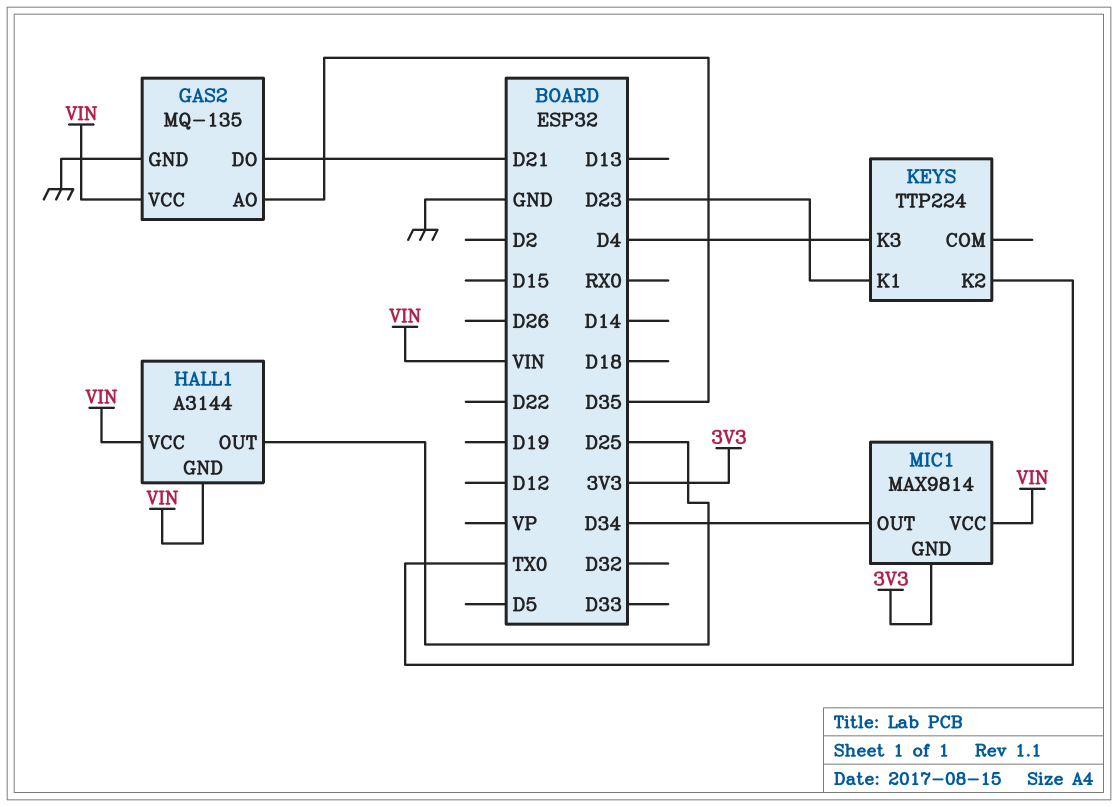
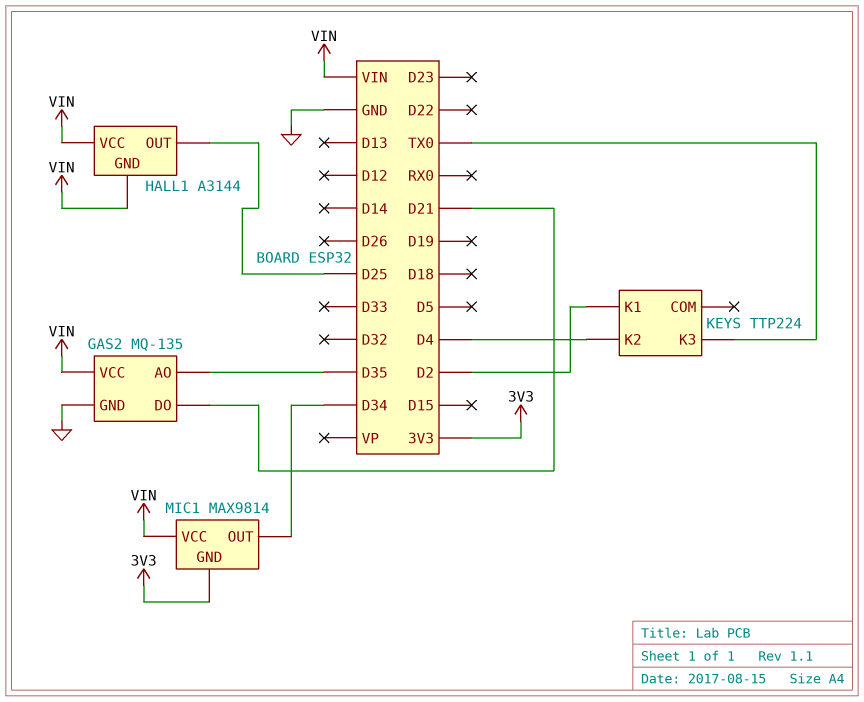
KEYS pin K1: D23 -> D2
KEYS pin K2: TX0 -> D4
KEYS pin K3: D4 -> TX0

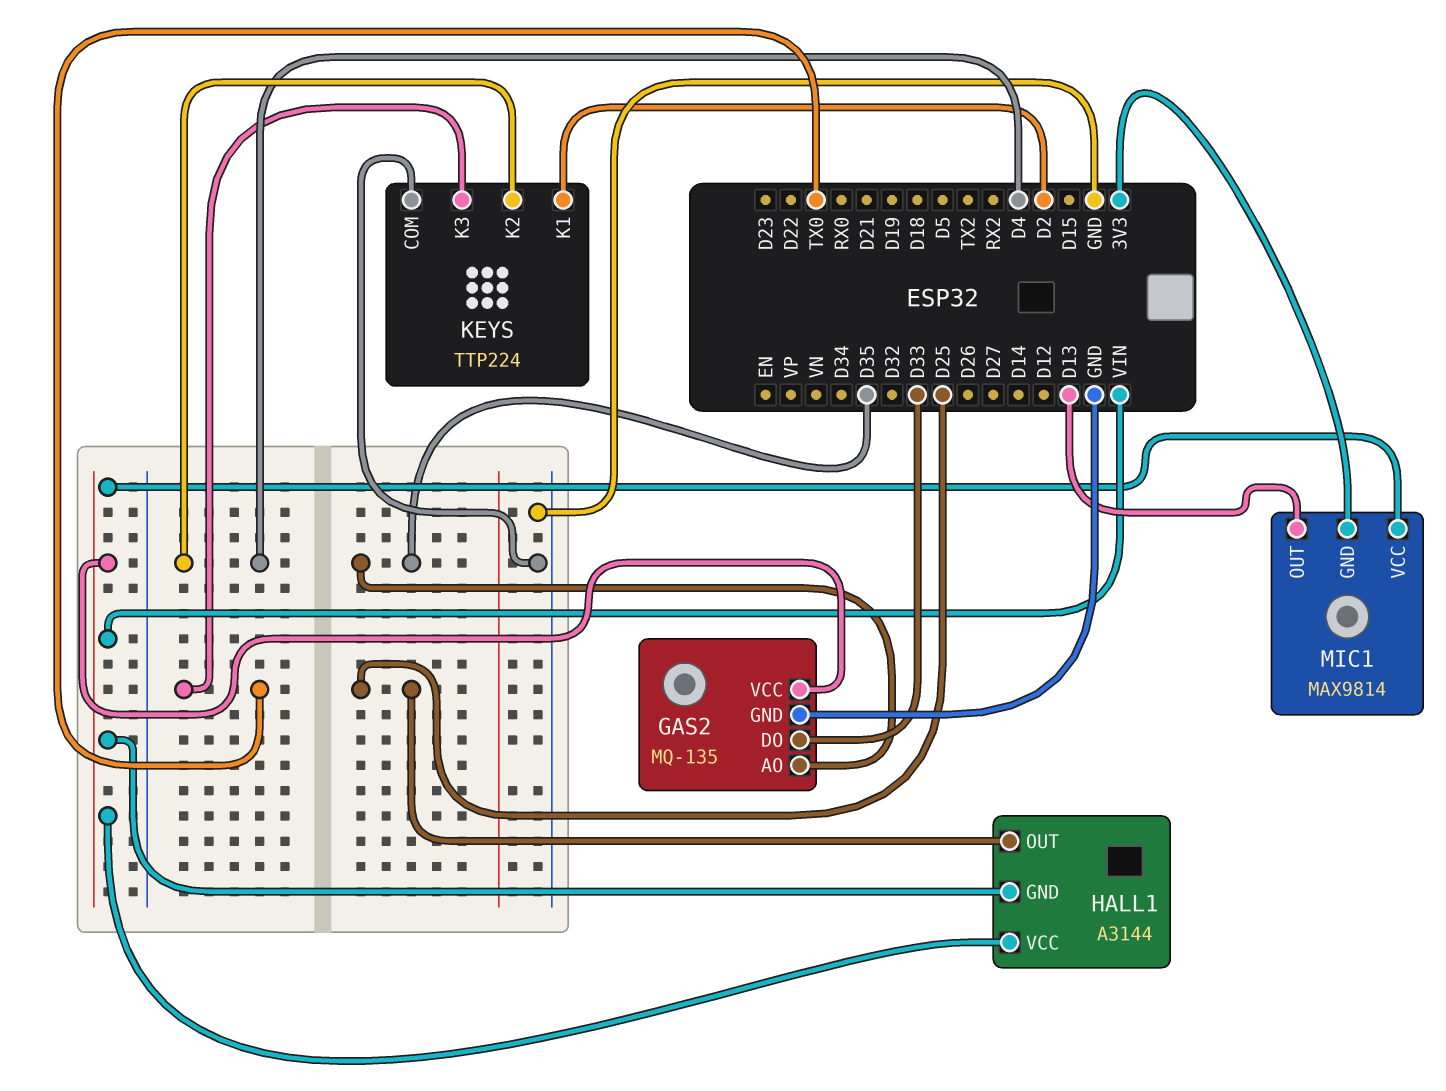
GAS2 pin DO: D21 -> D33
KEYS pin COM: none -> GND
MIC1 pin OUT: D34 -> D13

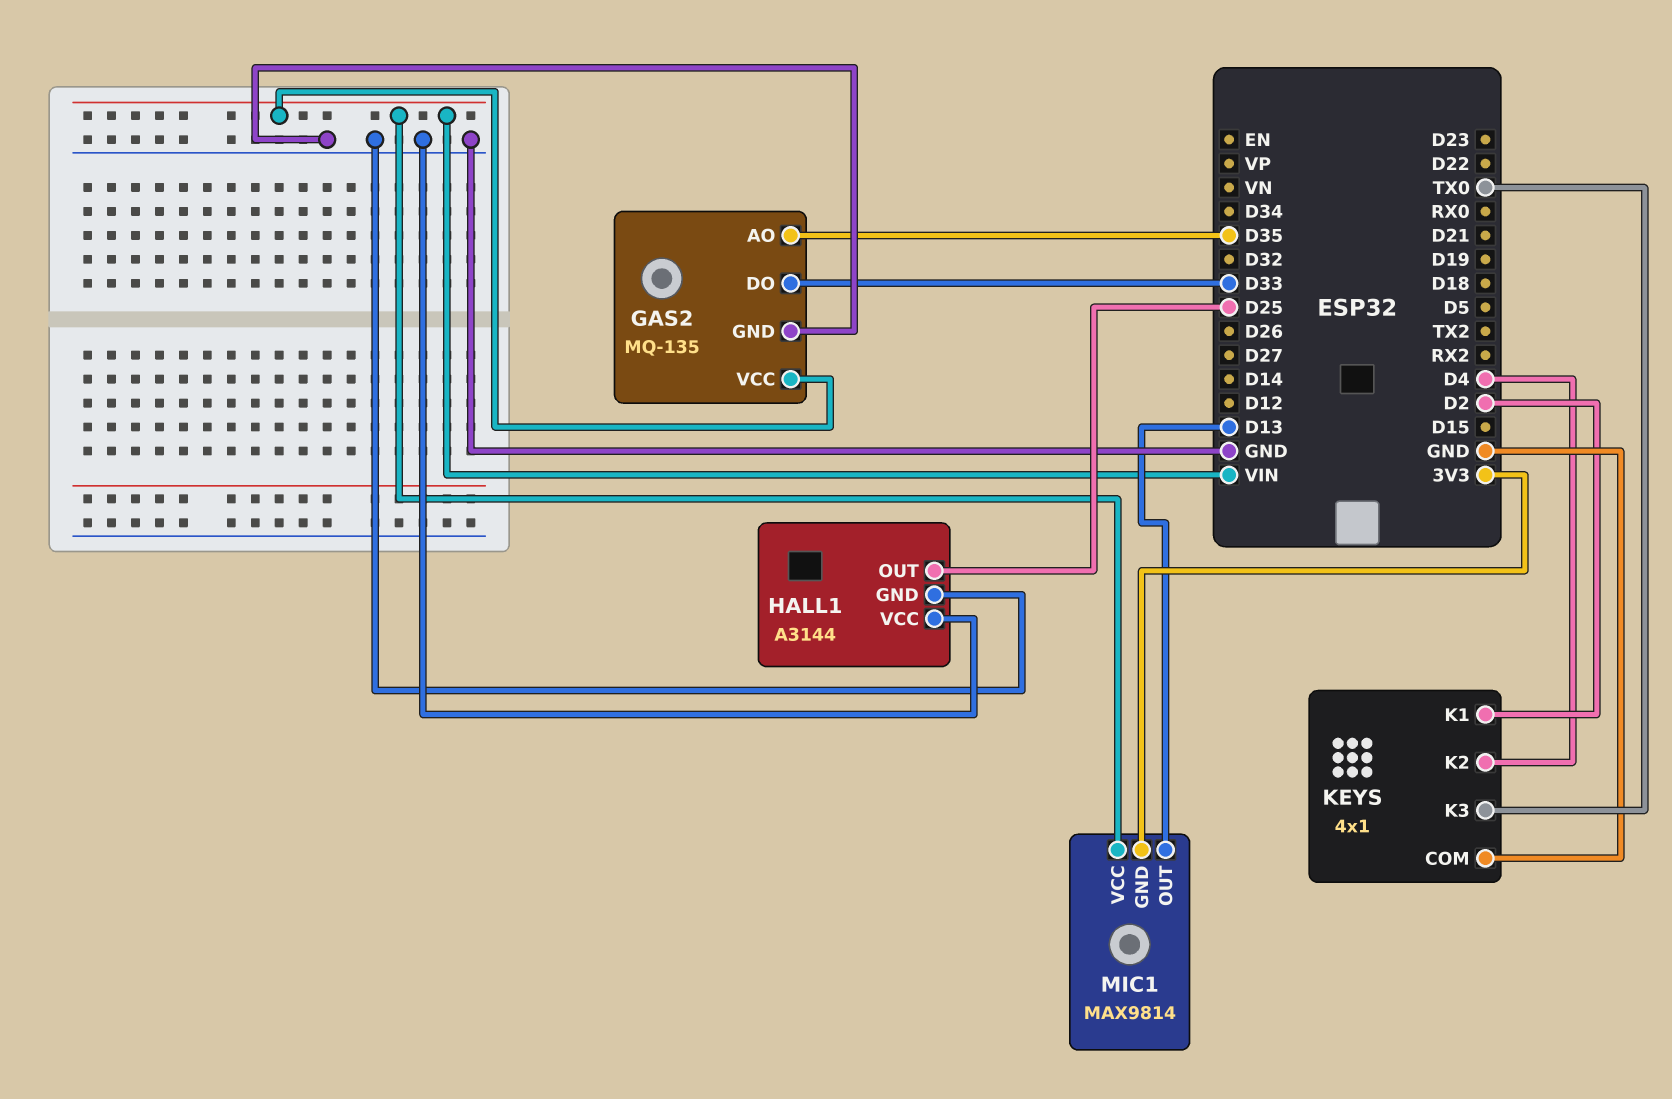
HALL1 pin GND: VIN -> GND
HALL1 pin VCC: VIN -> GND
KEYS: TTP224 -> 4x1

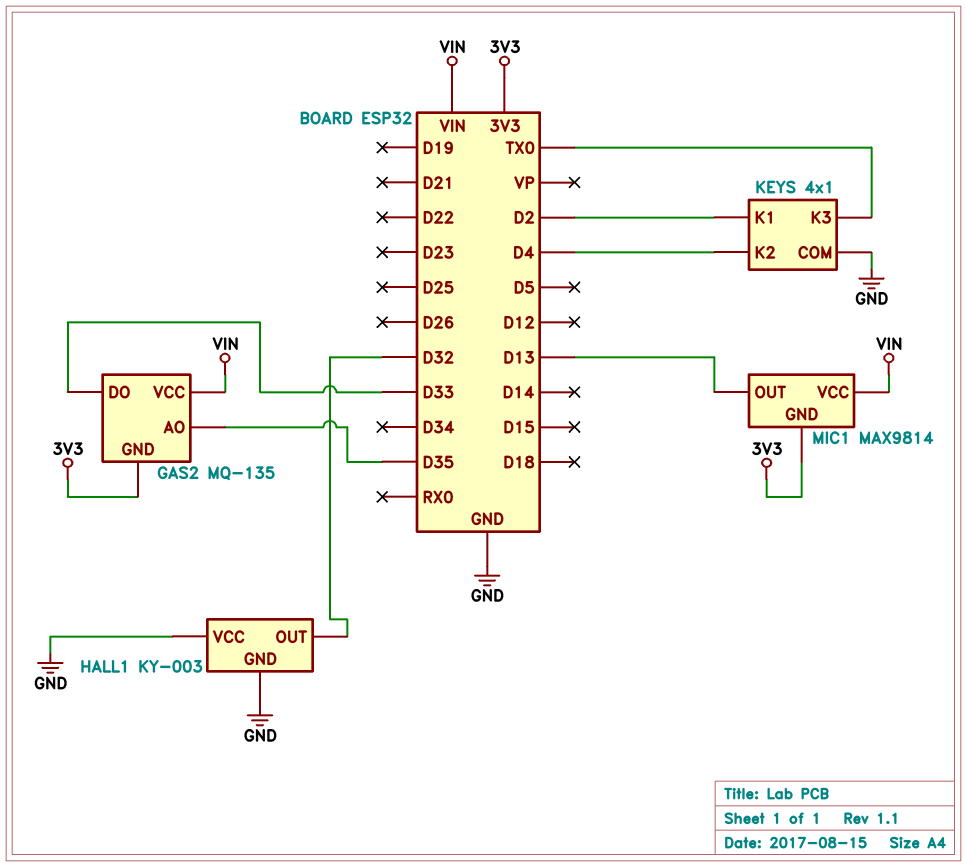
GAS2 pin GND: GND -> 3V3
HALL1: A3144 -> KY-003
HALL1 pin OUT: D25 -> D32

